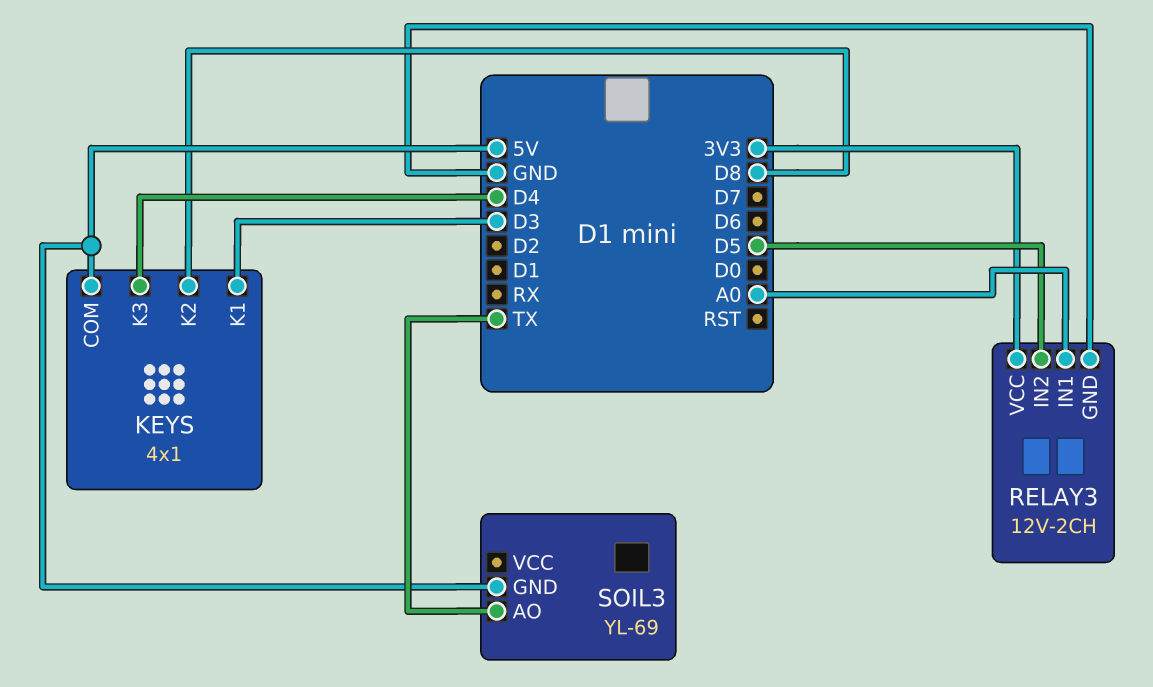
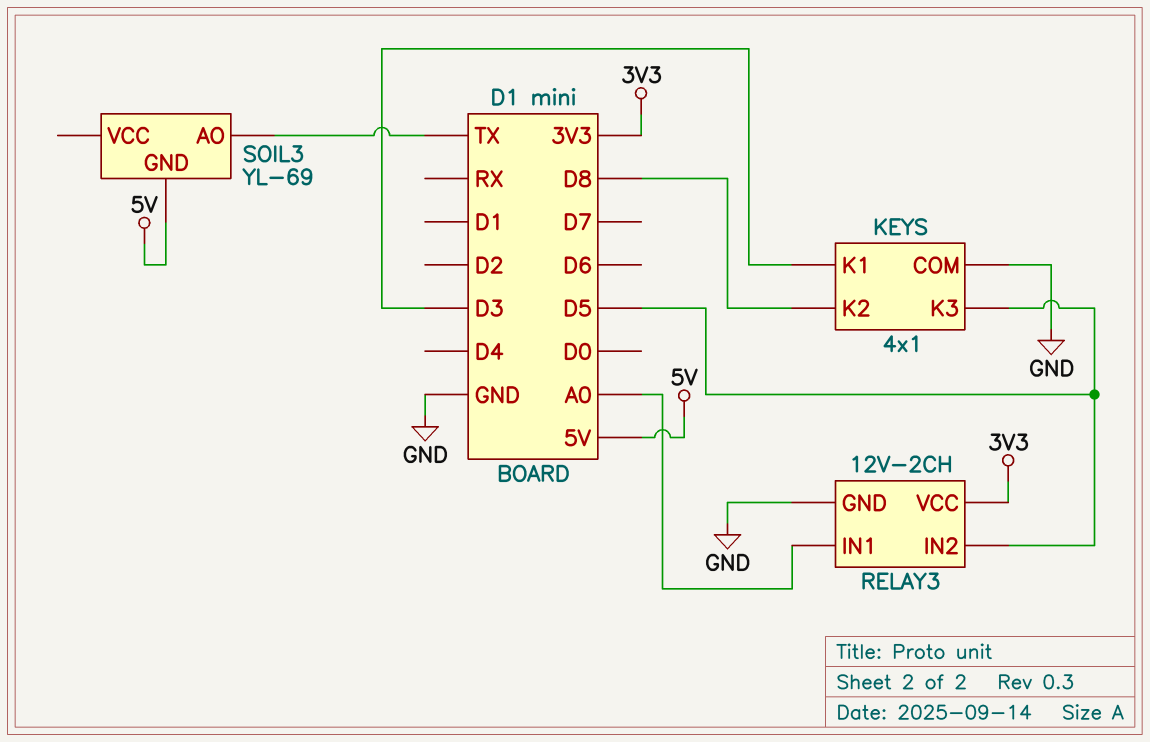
KEYS pin COM: 5V -> GND
KEYS pin K3: D4 -> D5

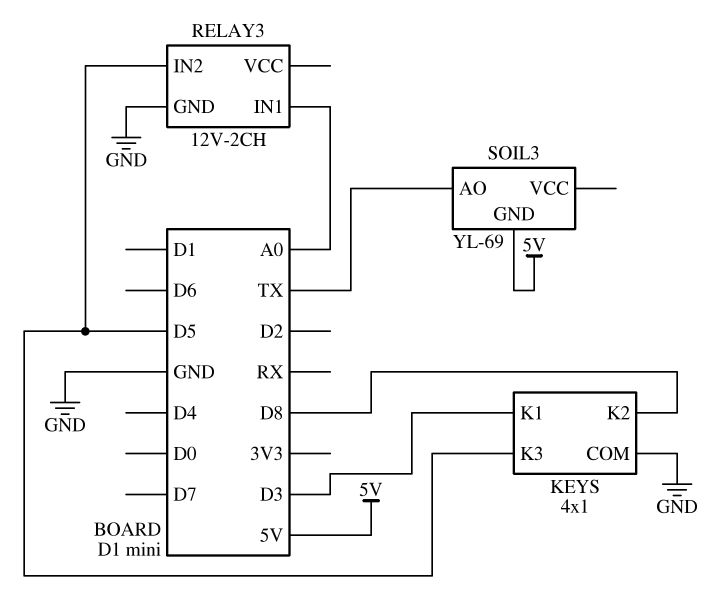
RELAY3 pin VCC: 3V3 -> none

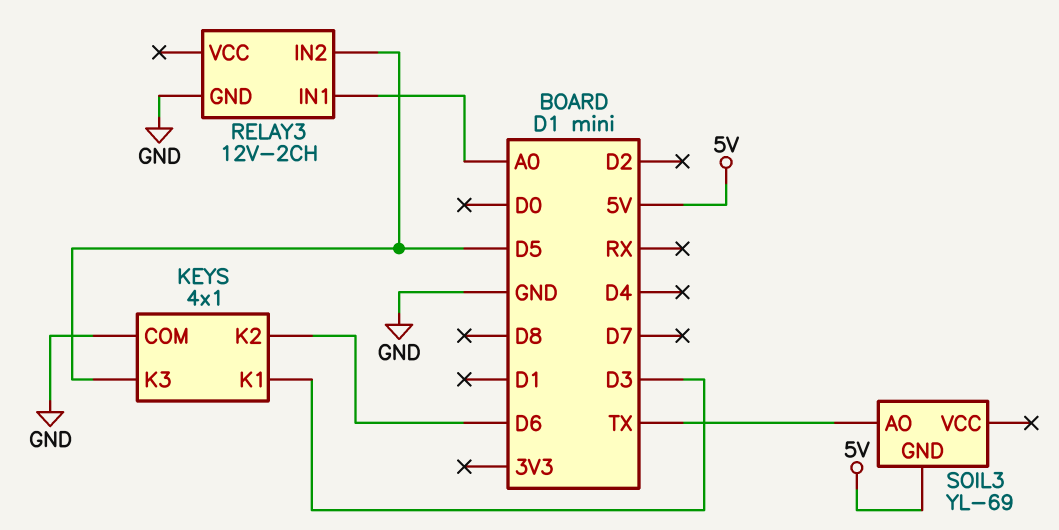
KEYS pin K2: D8 -> D6

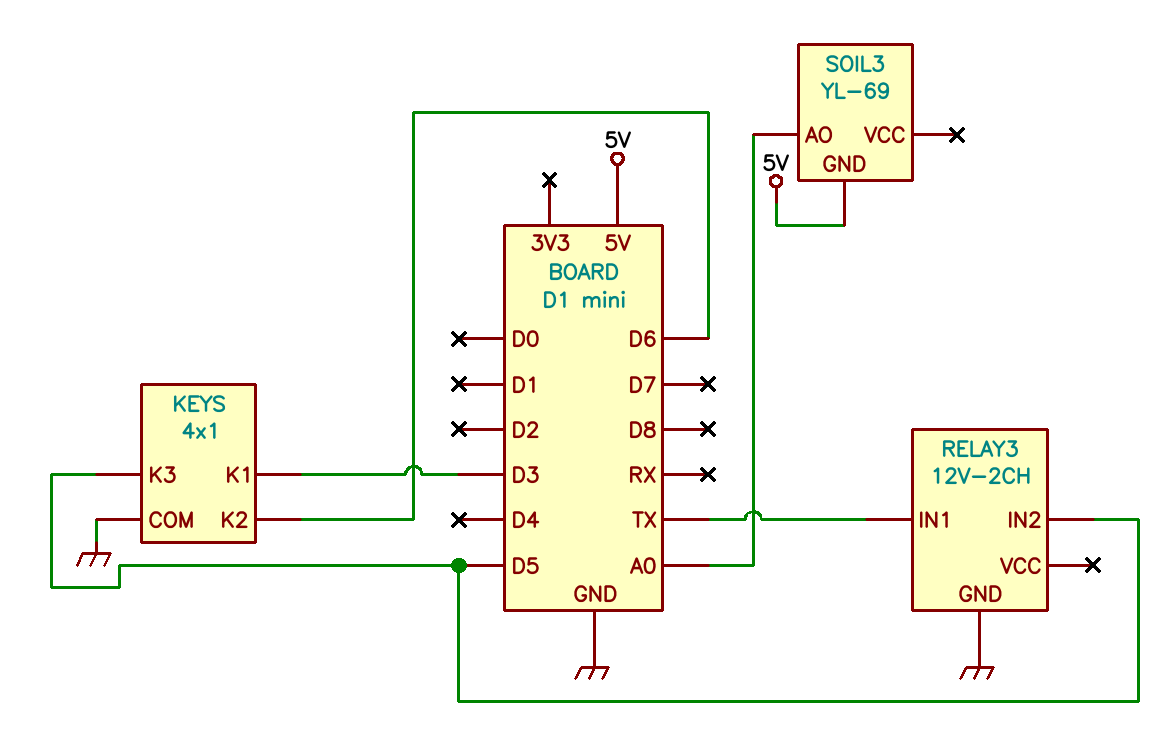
RELAY3 pin IN1: A0 -> TX
SOIL3 pin AO: TX -> A0

